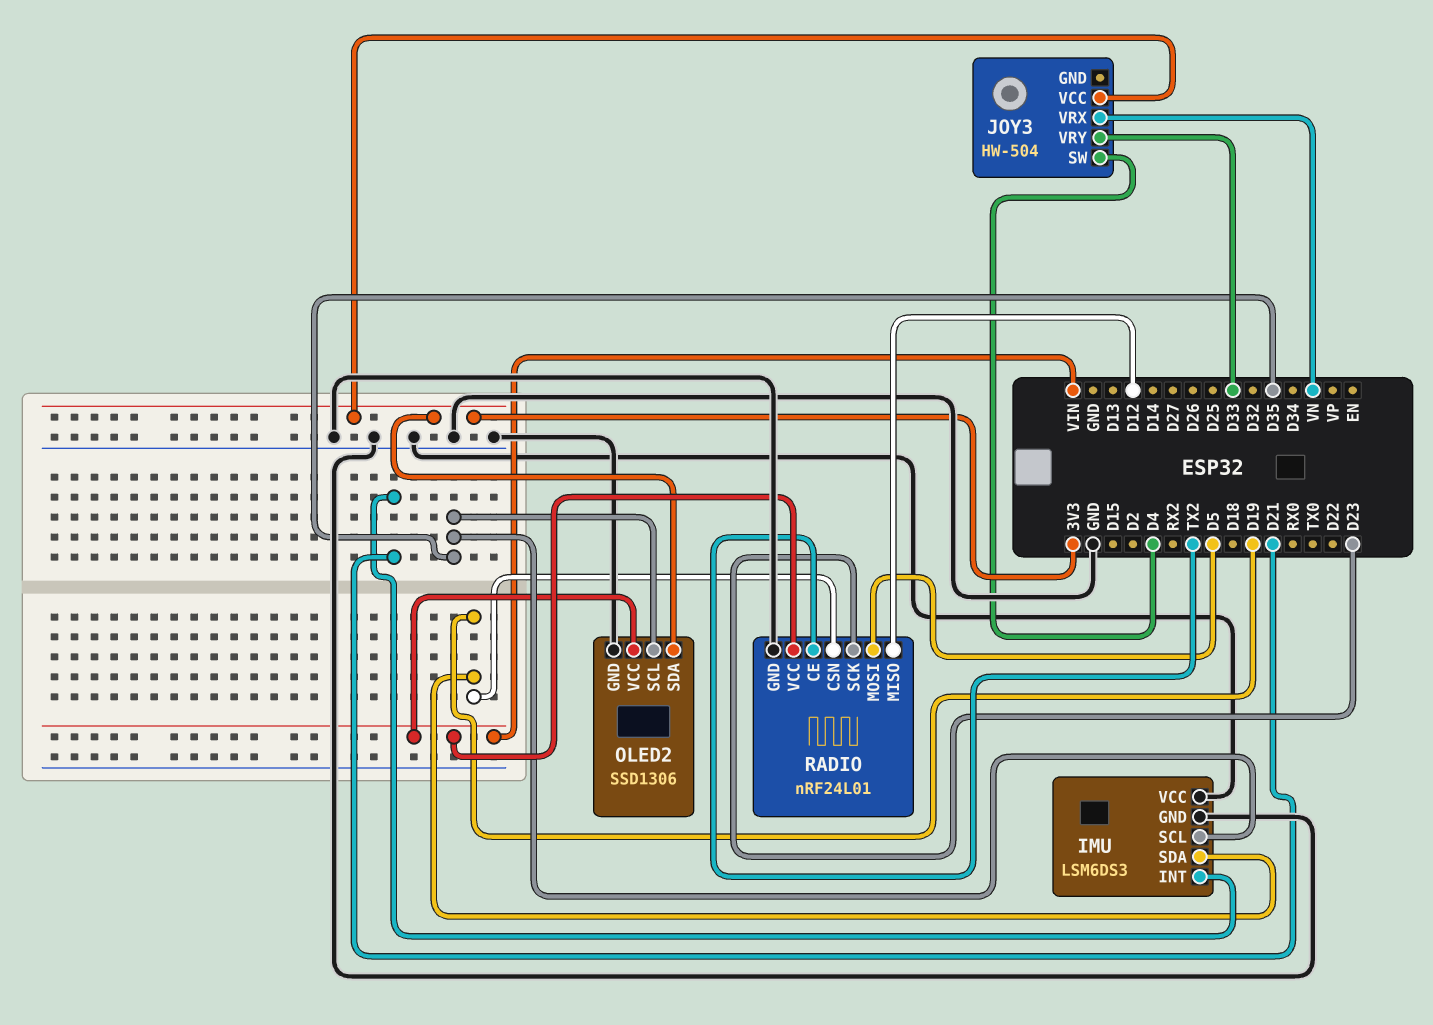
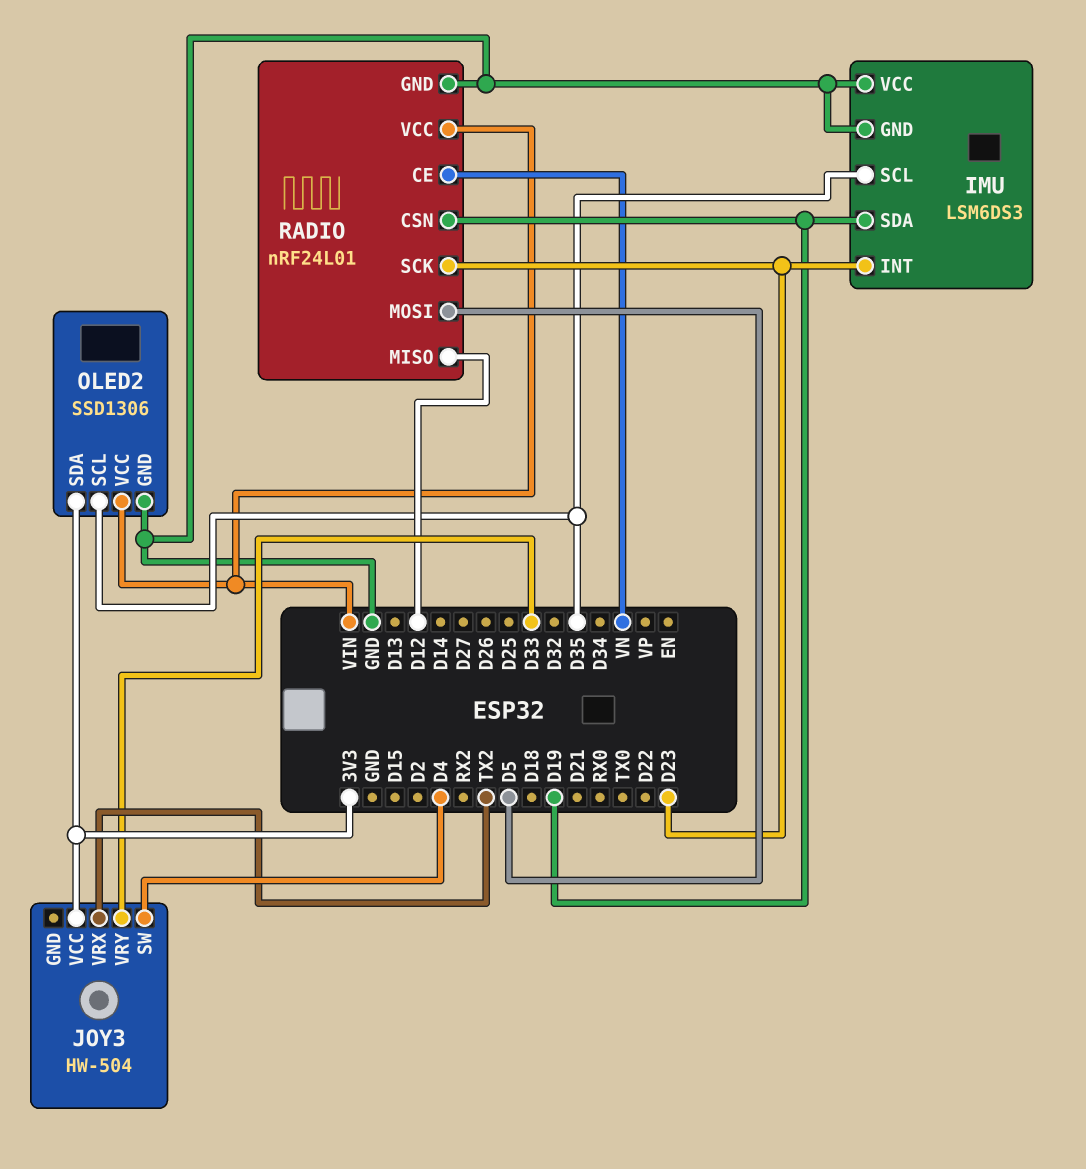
IMU pin INT: D21 -> D23
JOY3 pin VRX: VN -> TX2
RADIO pin CE: TX2 -> VN

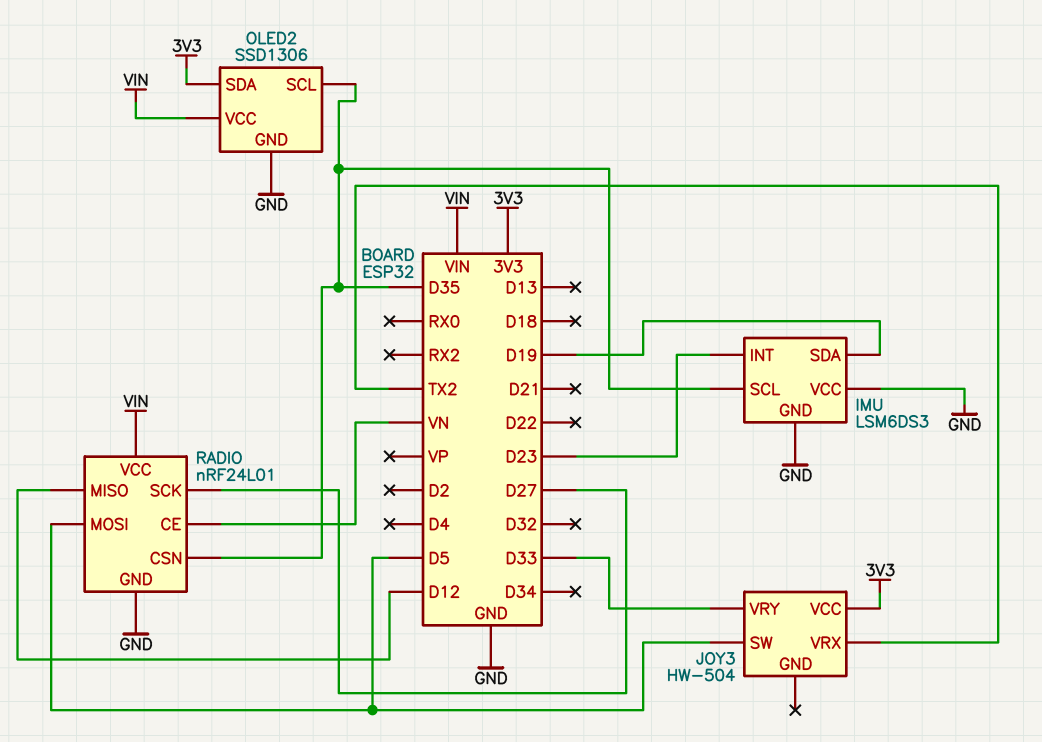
JOY3 pin SW: D4 -> D5
RADIO pin CSN: D19 -> D35
RADIO pin SCK: D23 -> D27

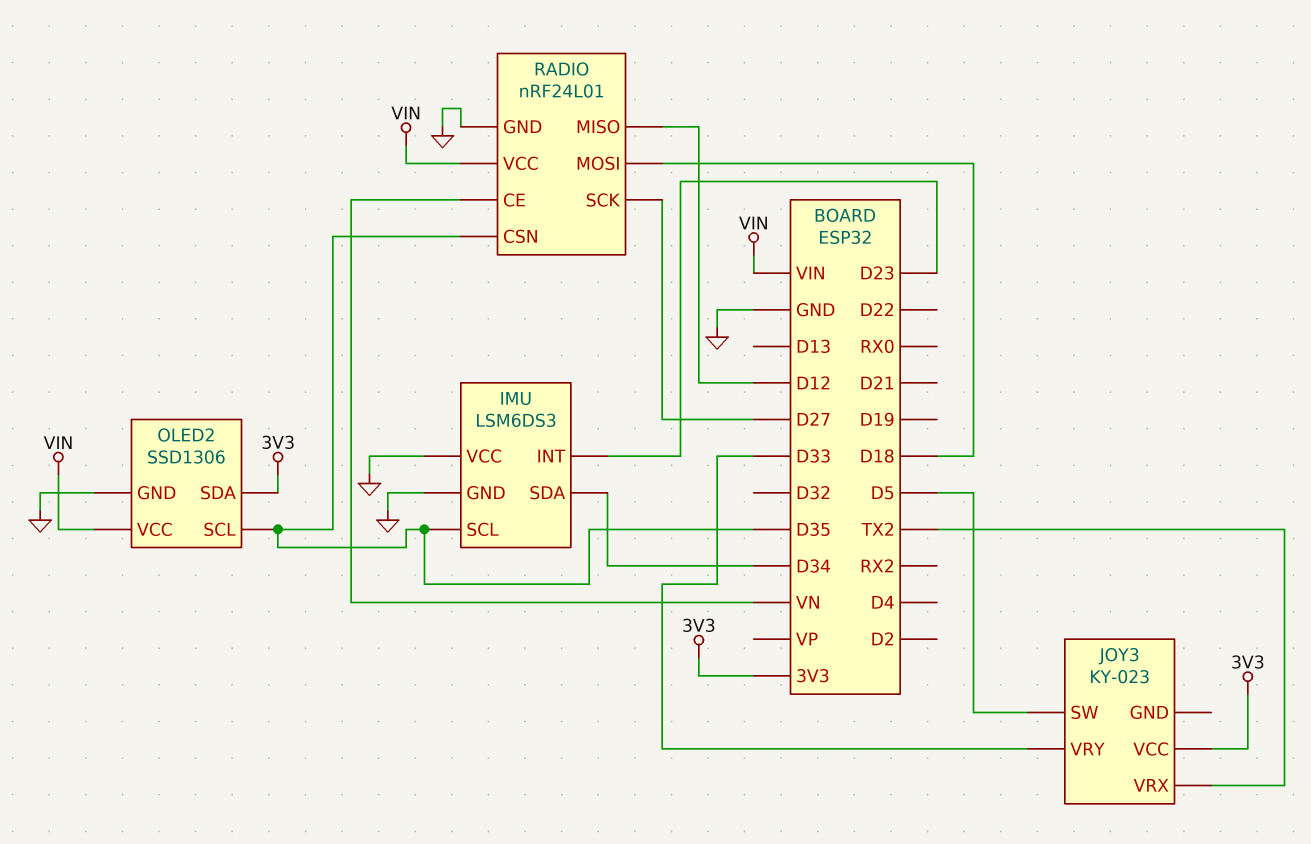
IMU pin SDA: D19 -> D34
JOY3: HW-504 -> KY-023
RADIO pin MOSI: D5 -> D18

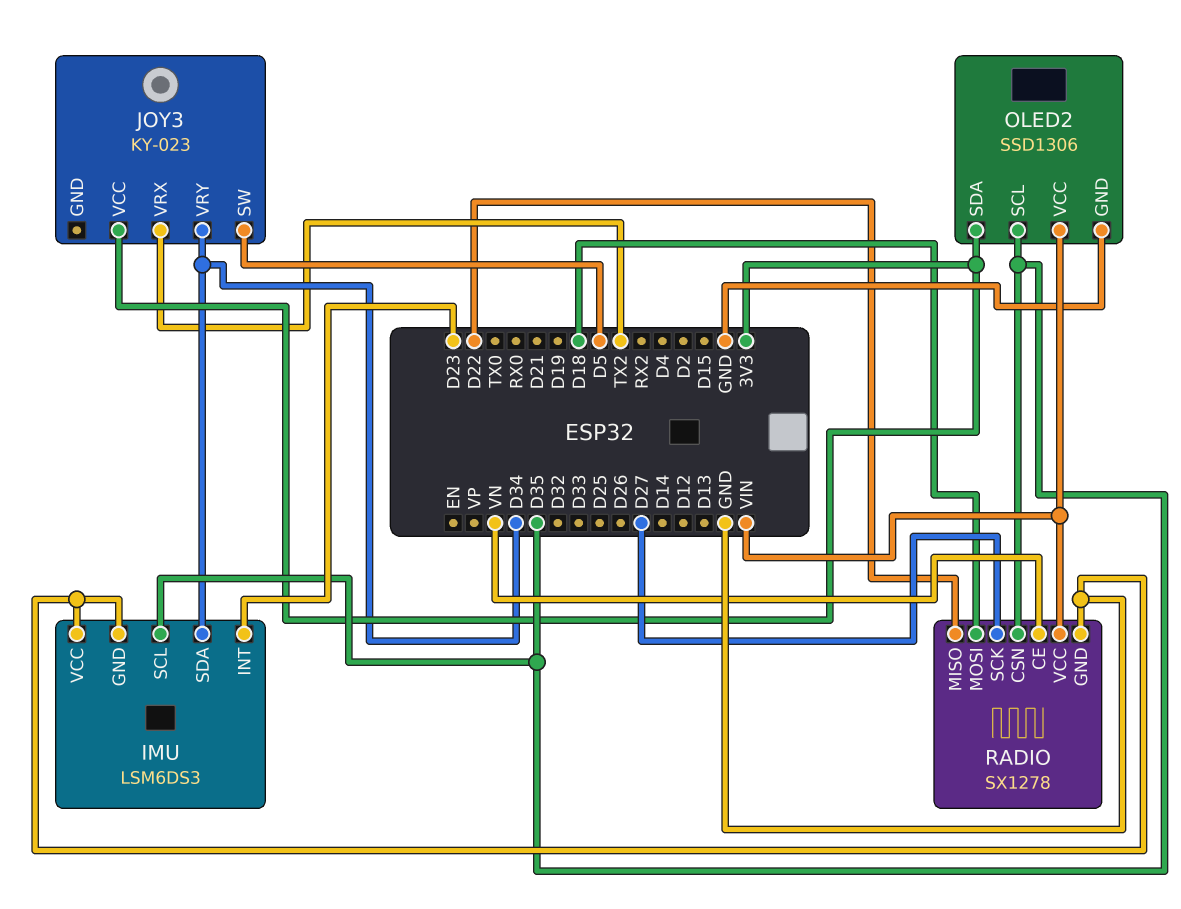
JOY3 pin VRY: D33 -> D34
RADIO: nRF24L01 -> SX1278
RADIO pin MISO: D12 -> D22

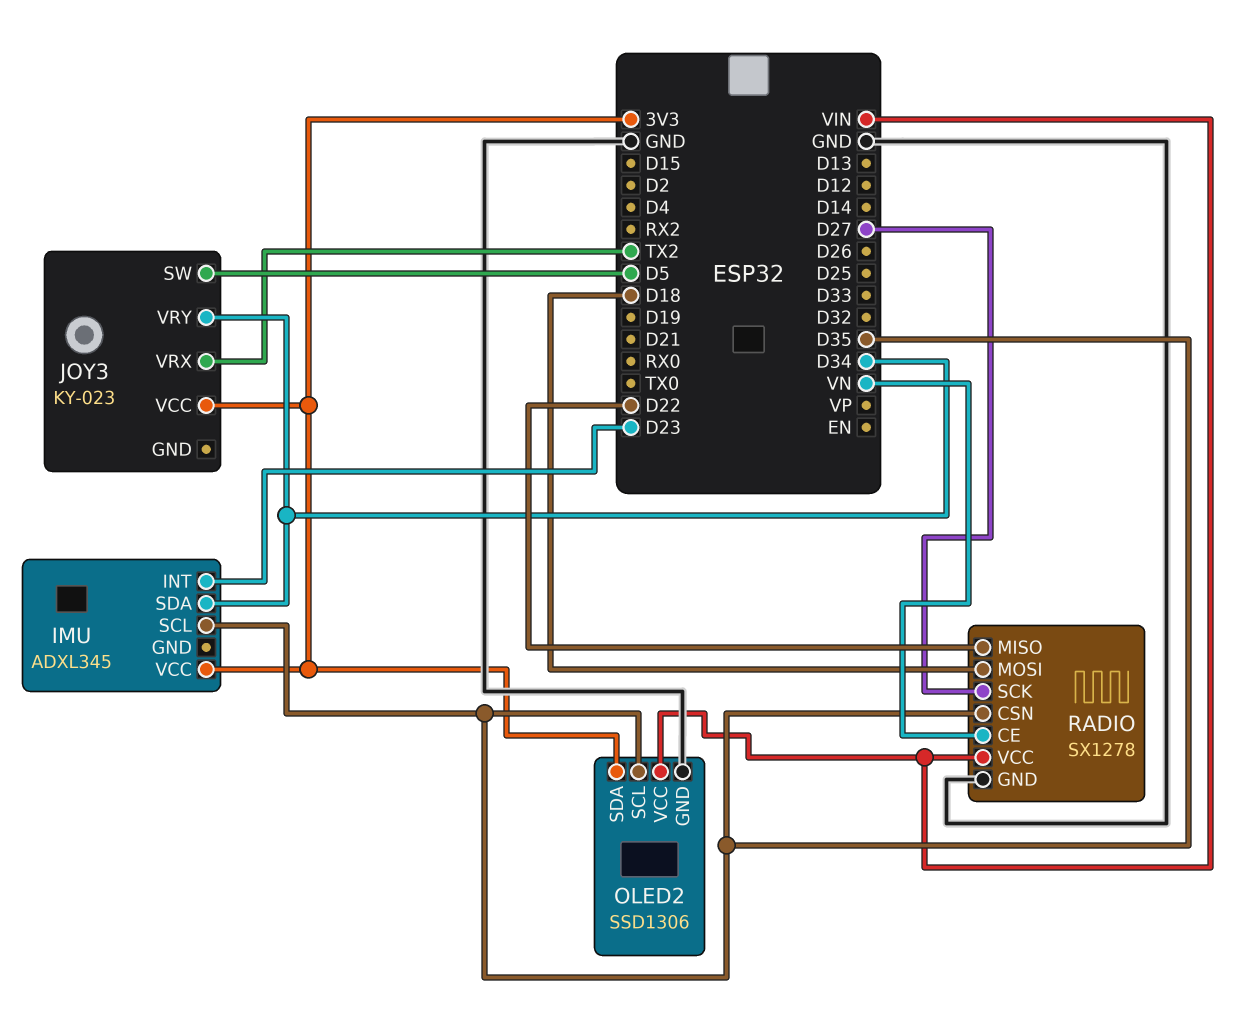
IMU: LSM6DS3 -> ADXL345
IMU pin GND: GND -> none
IMU pin VCC: GND -> 3V3

